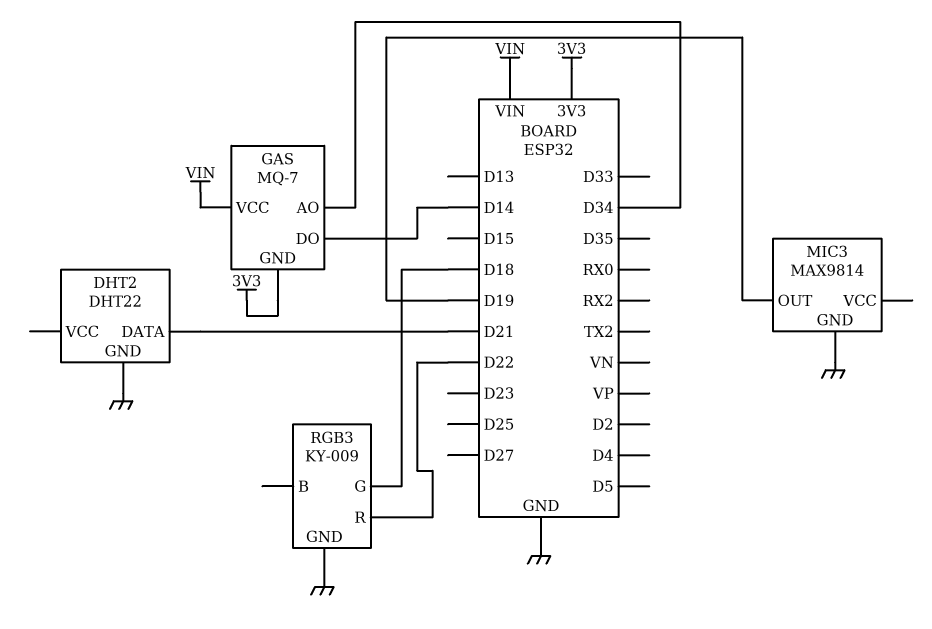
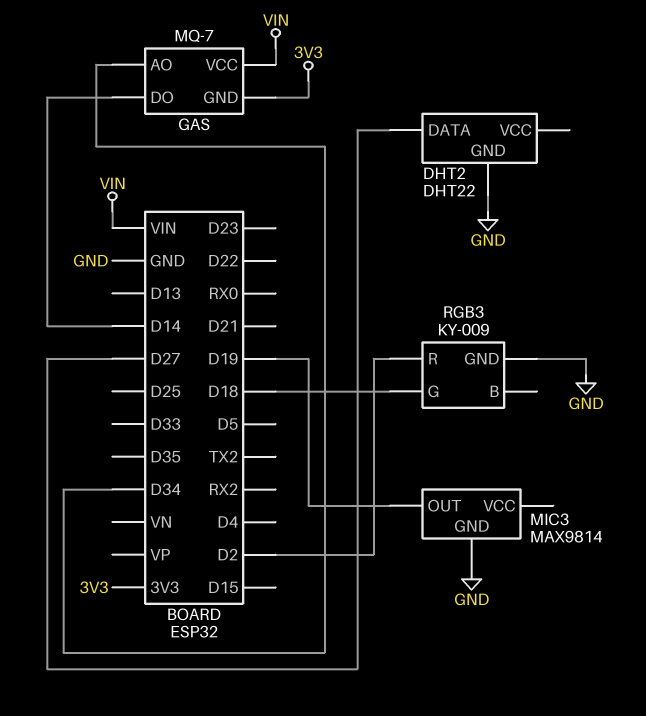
DHT2 pin DATA: D21 -> D27
RGB3 pin R: D22 -> D2

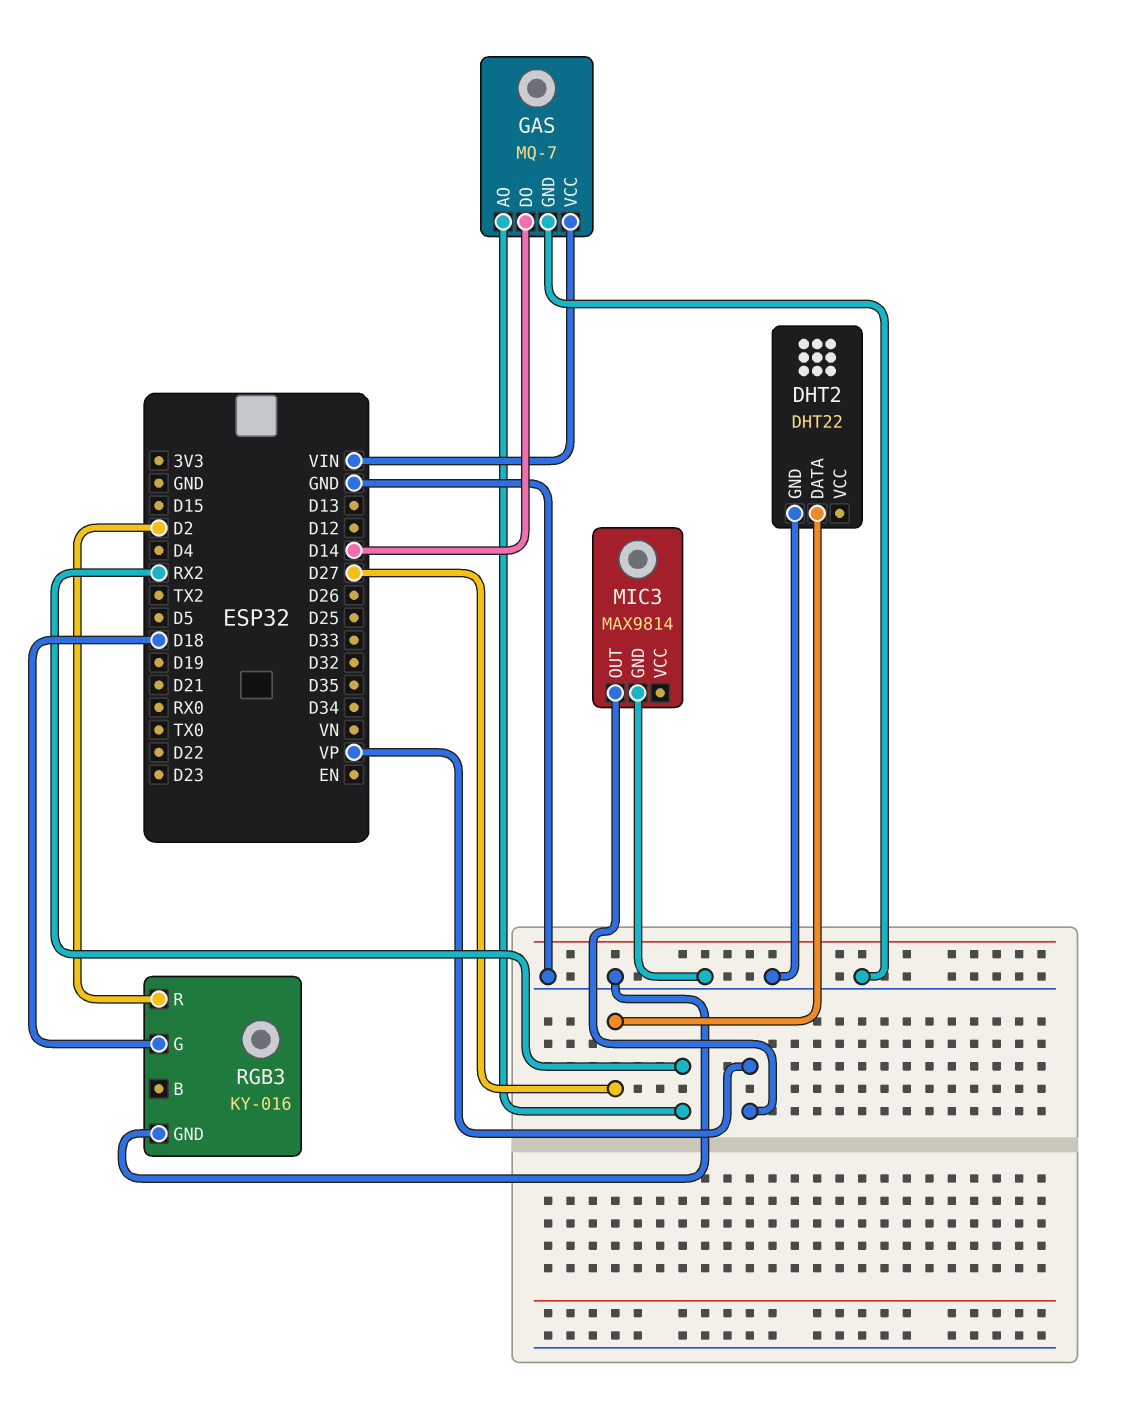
GAS pin AO: D34 -> RX2
GAS pin GND: 3V3 -> GND
MIC3 pin OUT: D19 -> VP
RGB3: KY-009 -> KY-016

